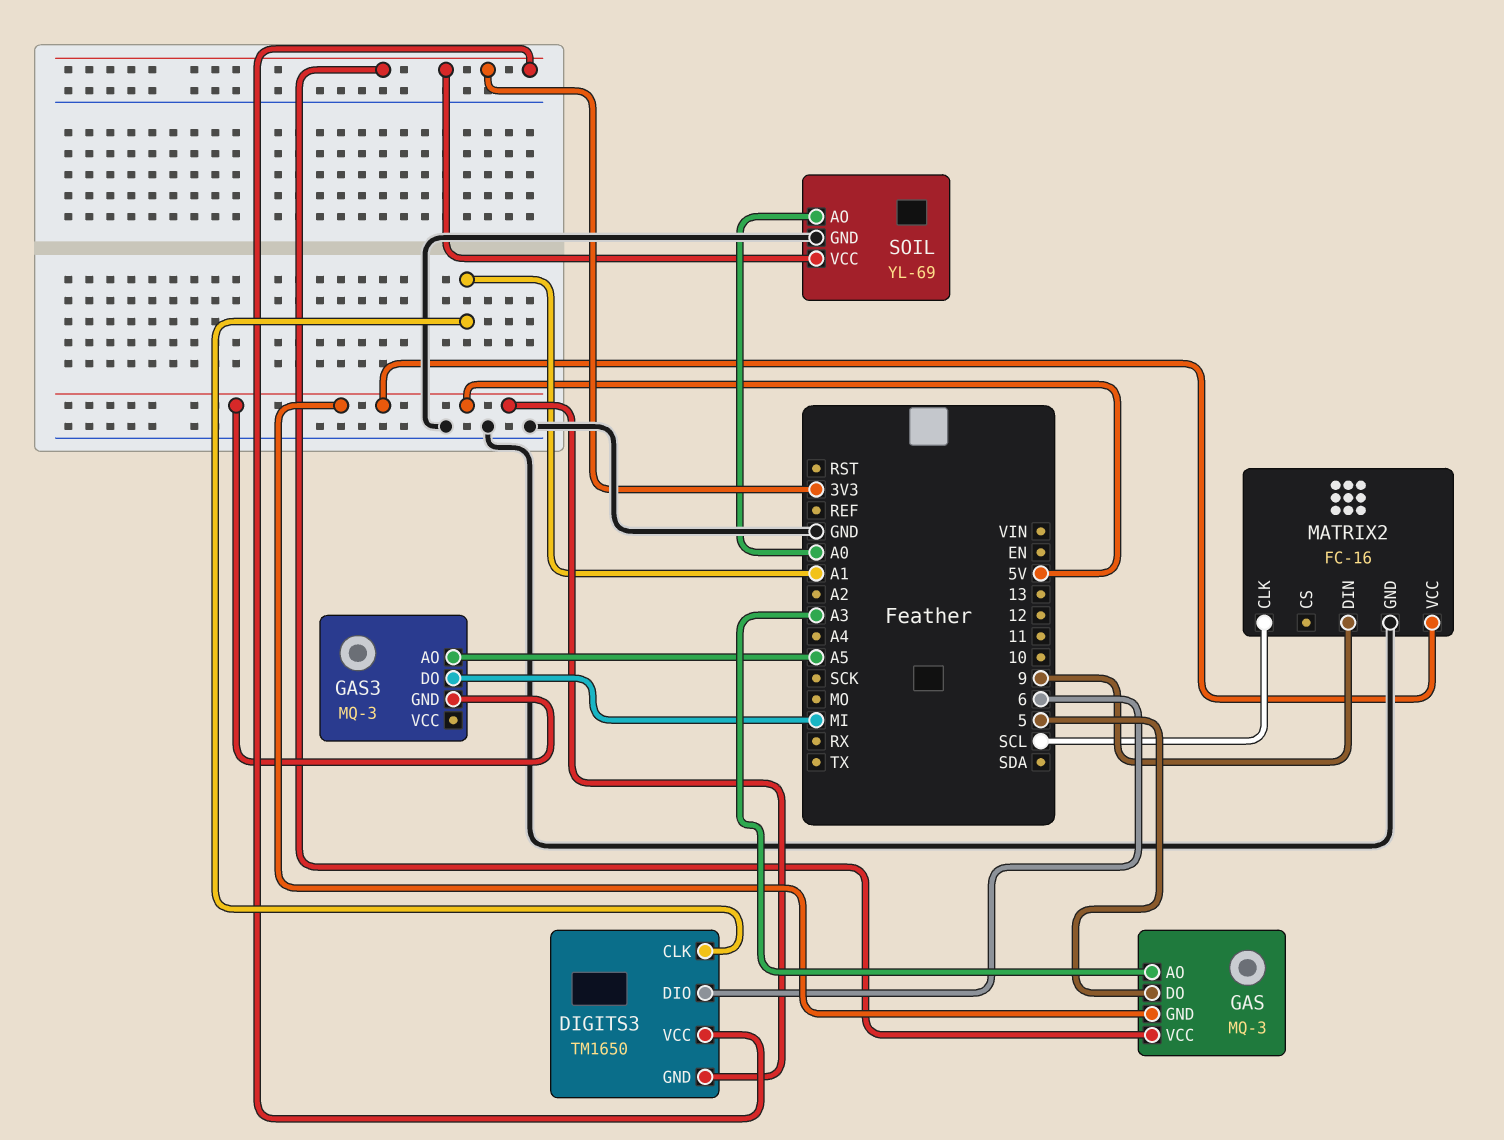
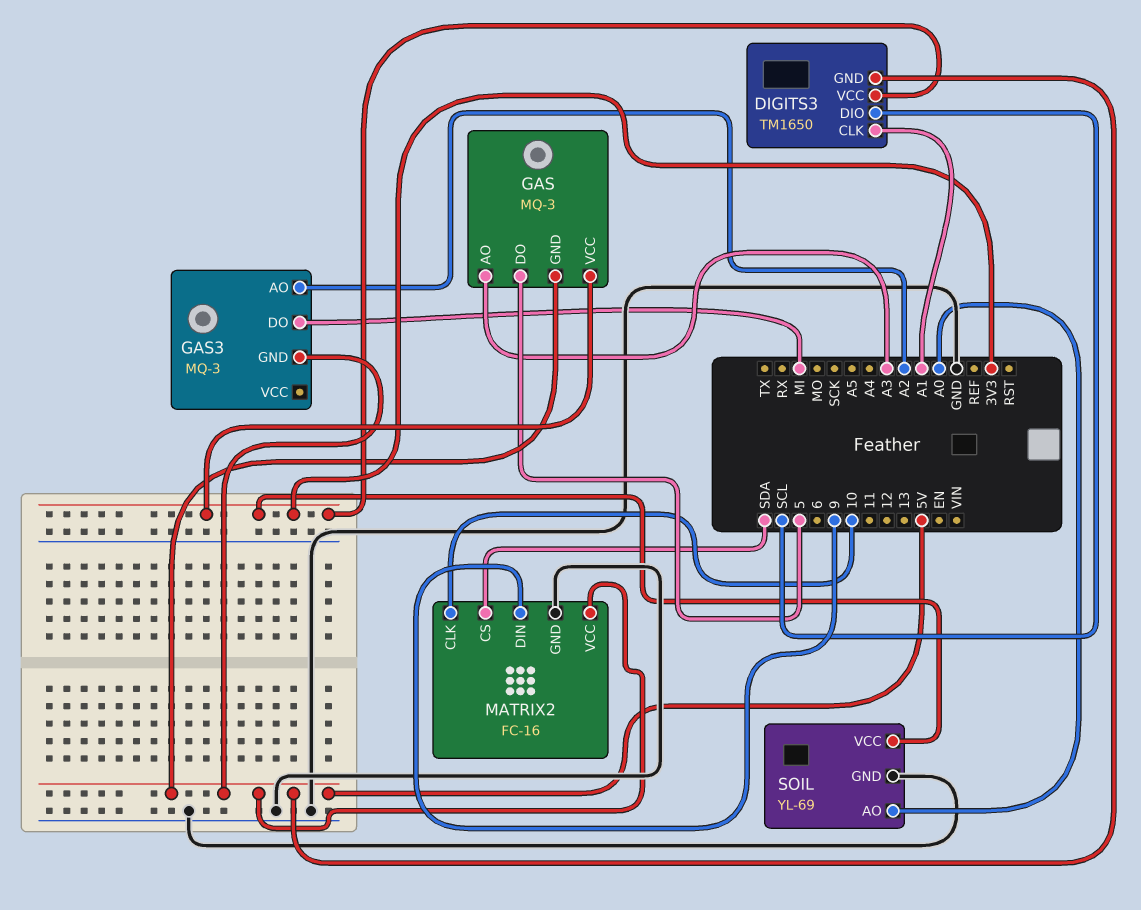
DIGITS3 pin DIO: 6 -> SCL
GAS3 pin AO: A5 -> A2
MATRIX2 pin CLK: SCL -> 10
MATRIX2 pin CS: none -> SDA

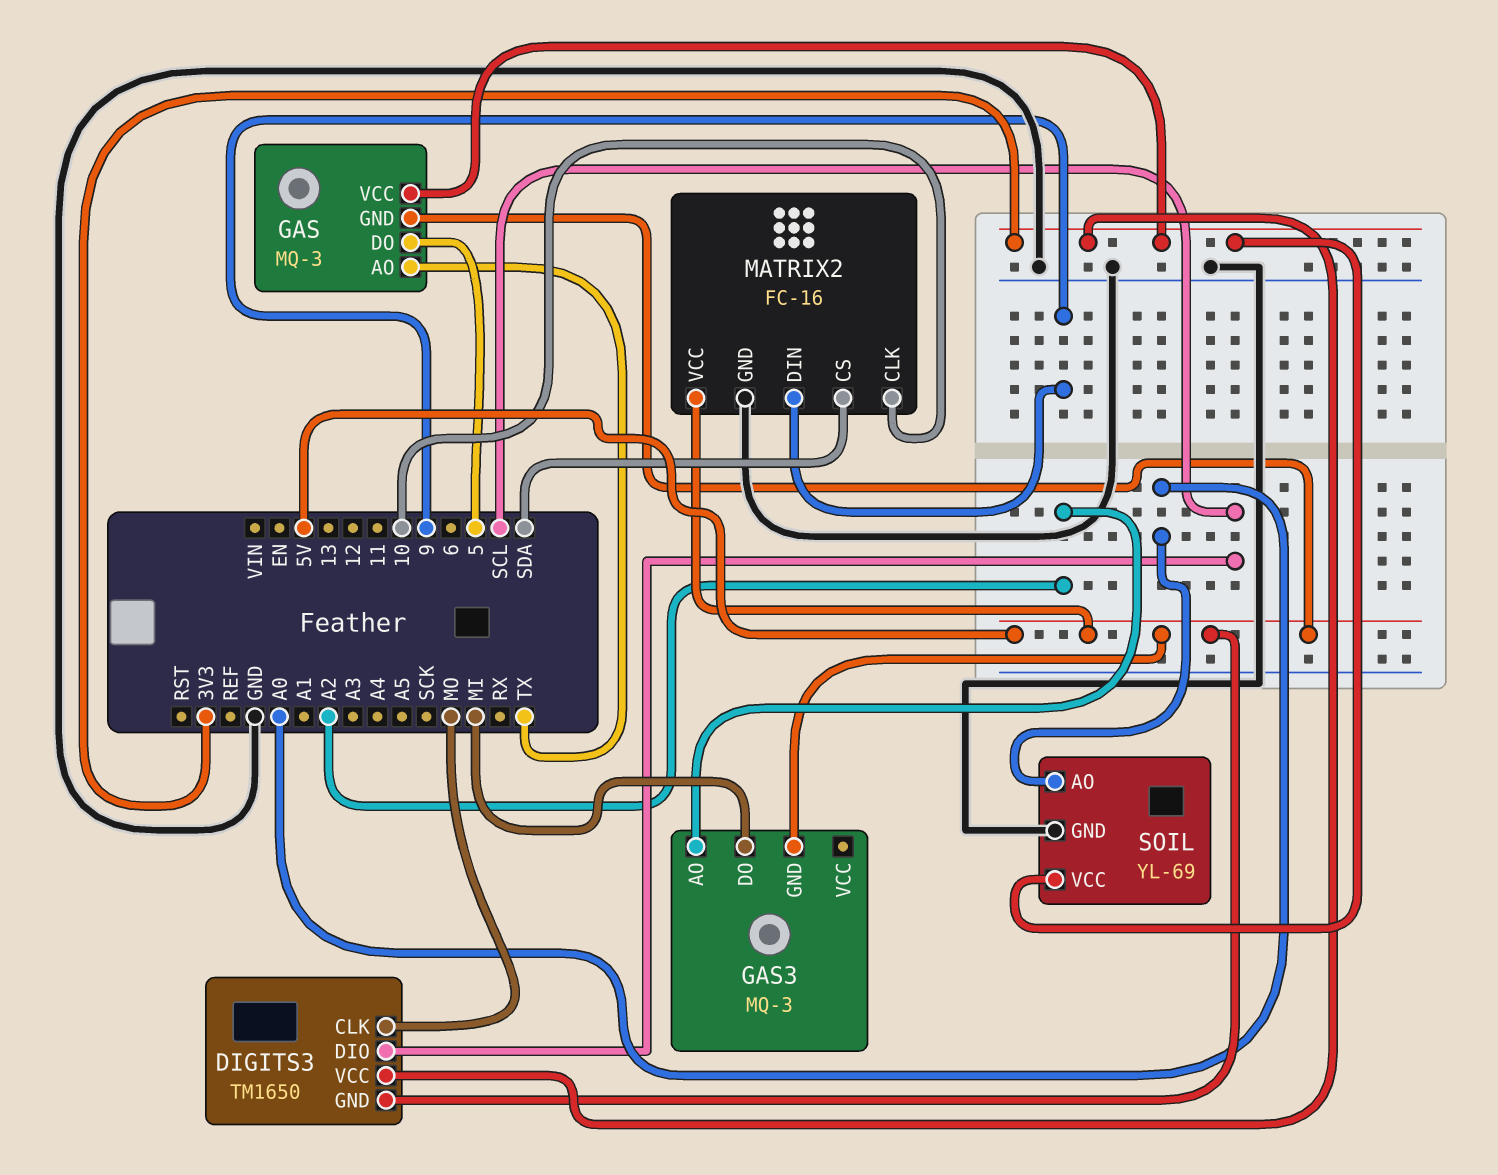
DIGITS3 pin CLK: A1 -> MO
GAS pin AO: A3 -> TX

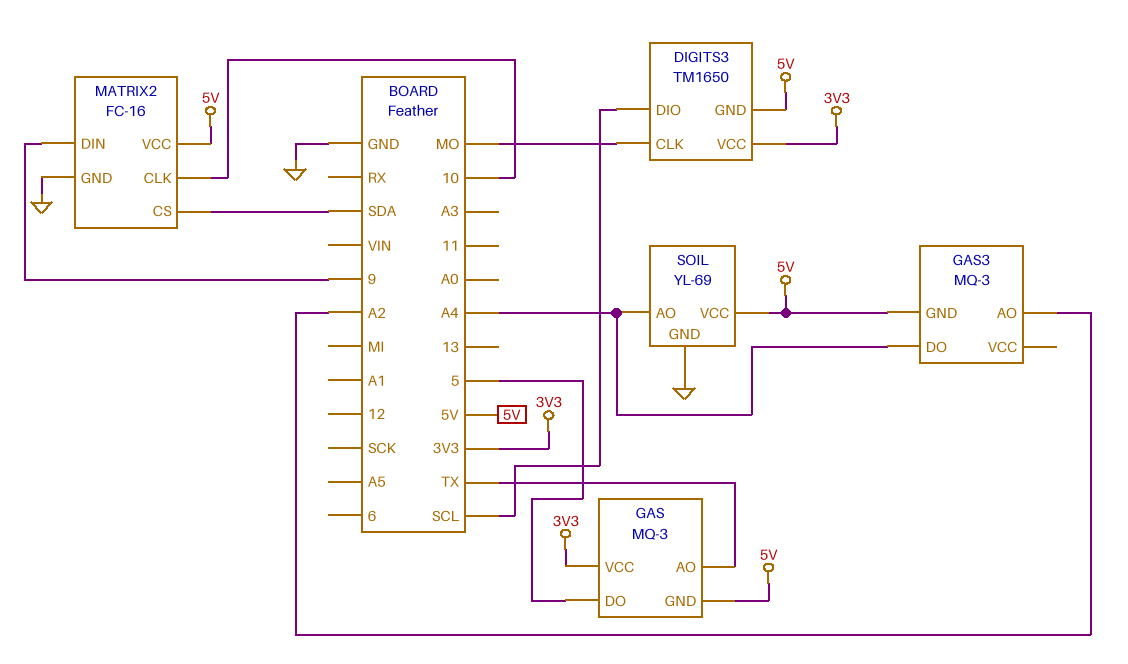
GAS3 pin DO: MI -> A4
SOIL pin AO: A0 -> A4
SOIL pin VCC: 3V3 -> 5V

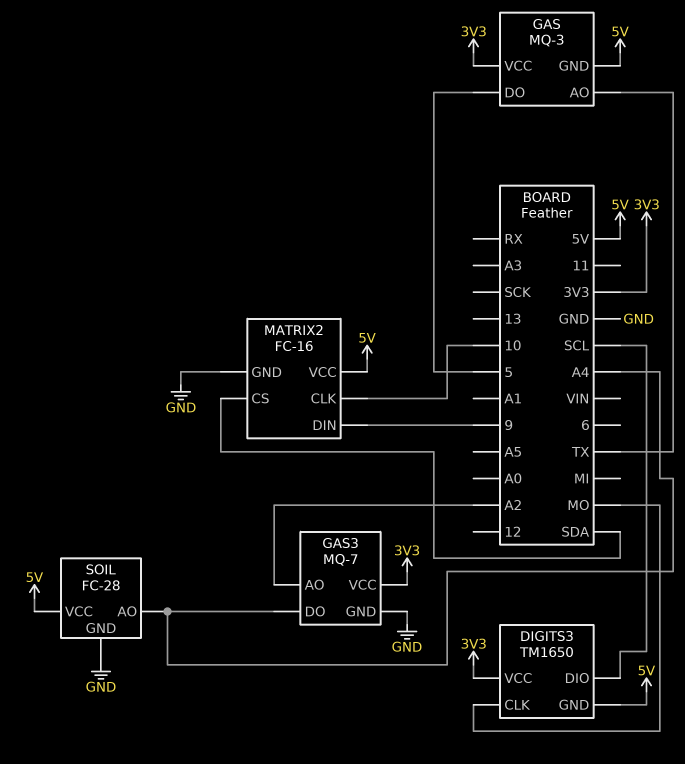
GAS3: MQ-3 -> MQ-7
GAS3 pin GND: 5V -> GND
GAS3 pin VCC: none -> 3V3
SOIL: YL-69 -> FC-28

